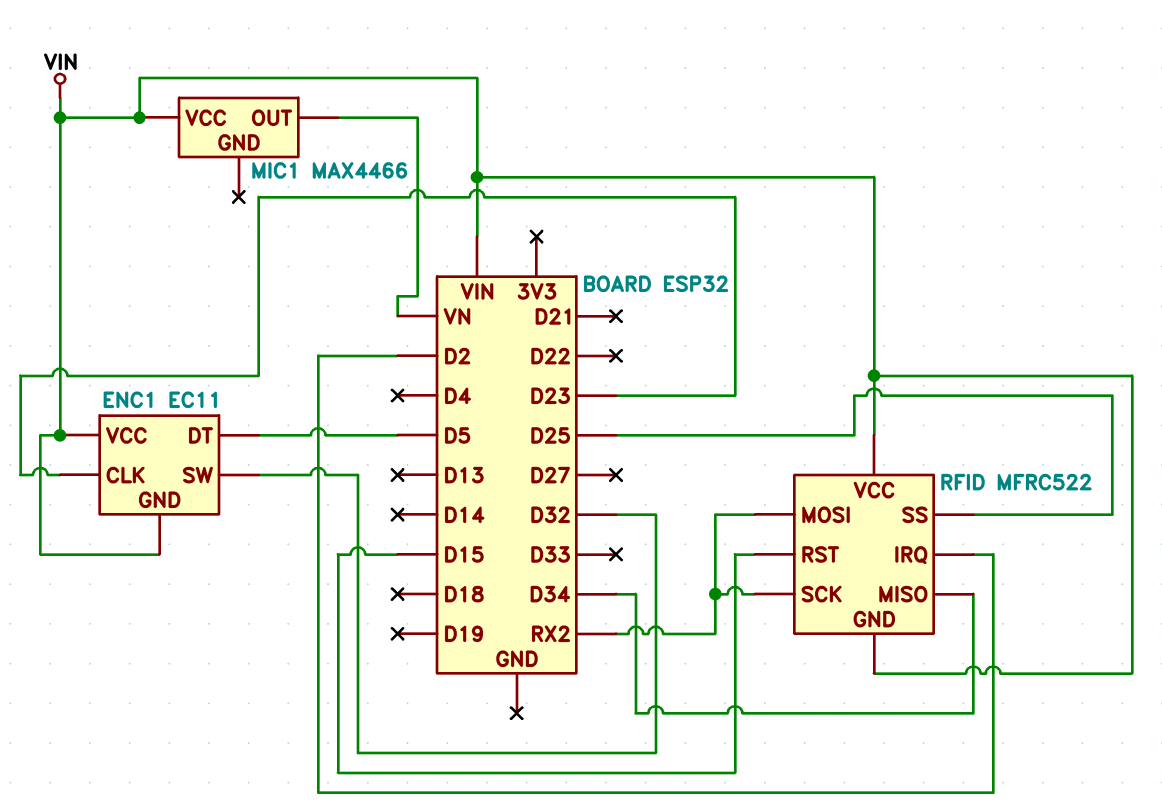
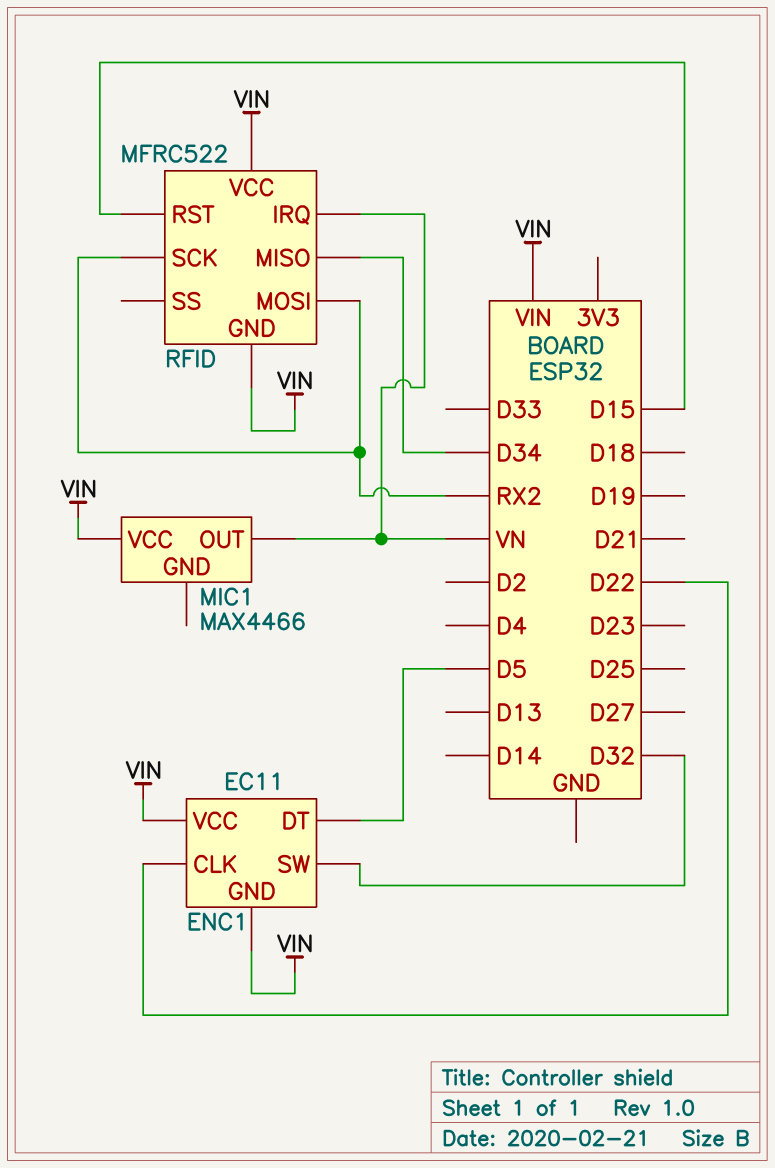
ENC1 pin CLK: D23 -> D22
RFID pin IRQ: D2 -> VN
RFID pin SS: D25 -> none

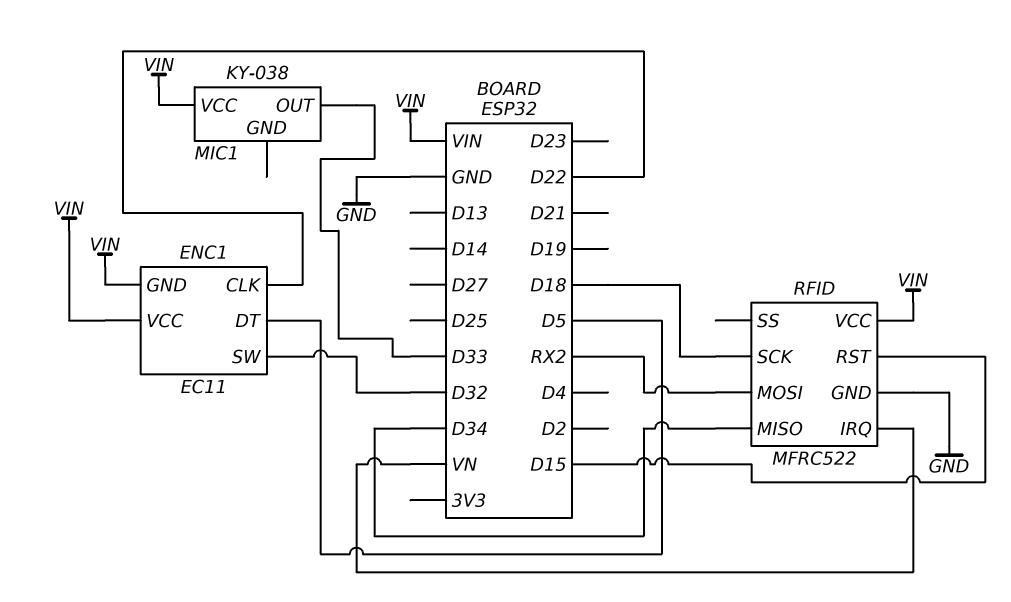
MIC1: MAX4466 -> KY-038
MIC1 pin OUT: VN -> D33
RFID pin GND: VIN -> GND
RFID pin SCK: RX2 -> D18

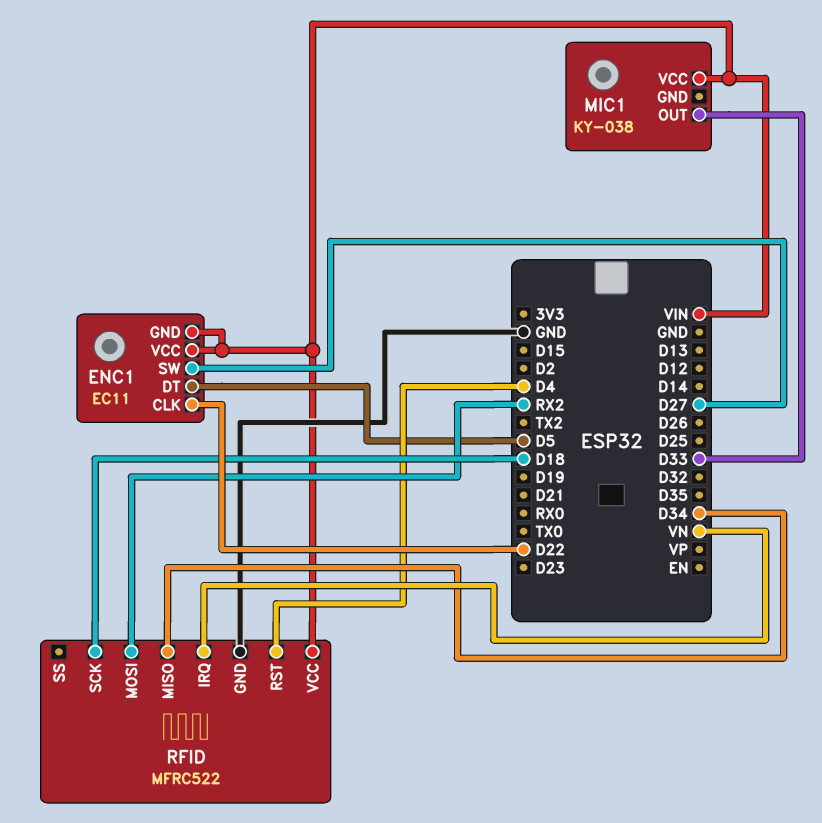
ENC1 pin SW: D32 -> D27
RFID pin RST: D15 -> D4

